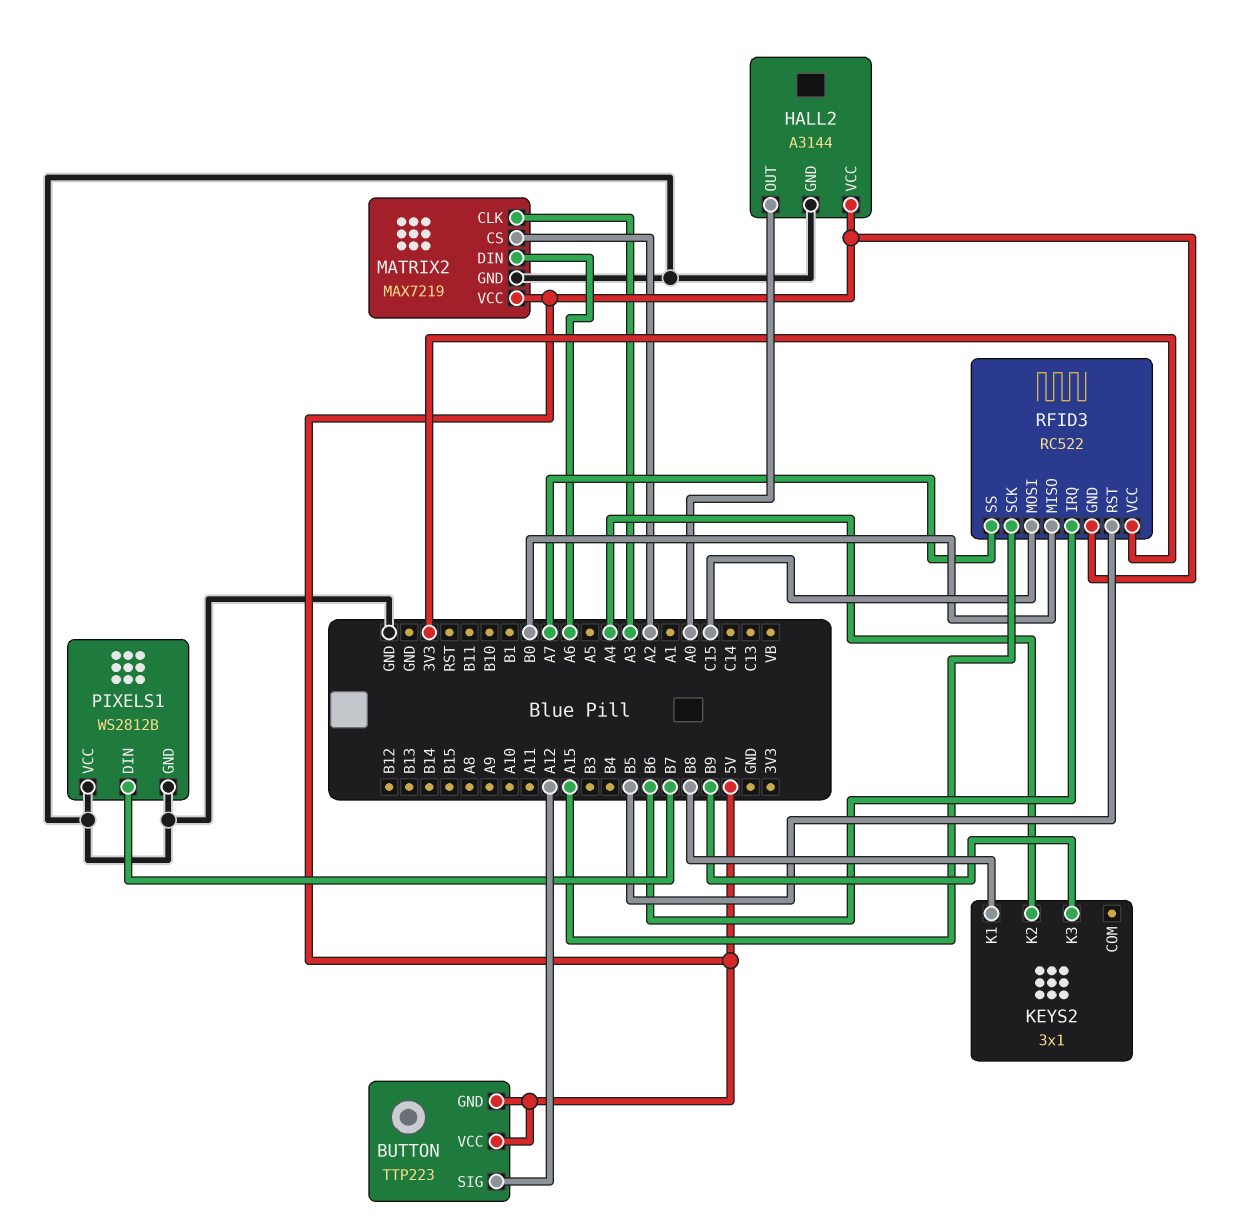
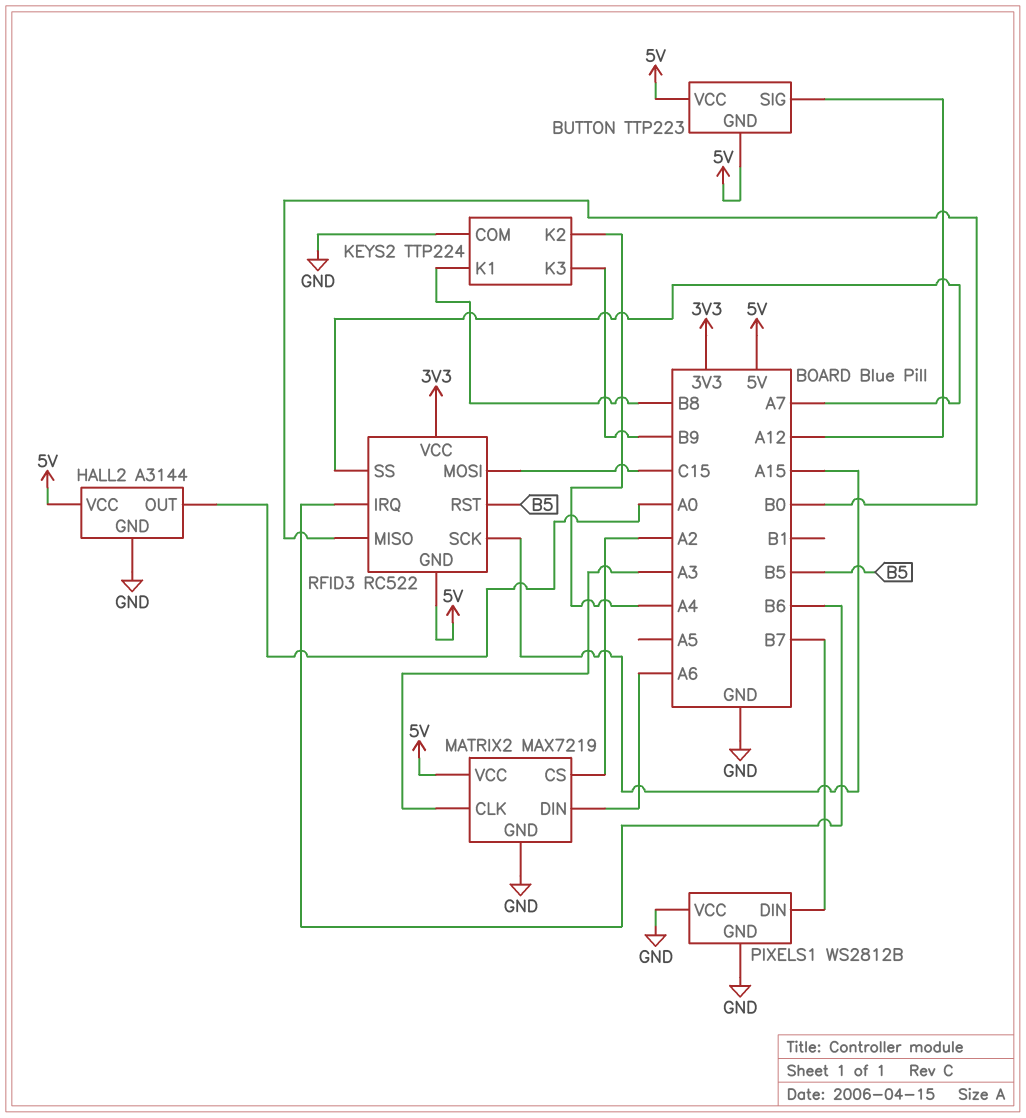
KEYS2: 3x1 -> TTP224
KEYS2 pin COM: none -> GND

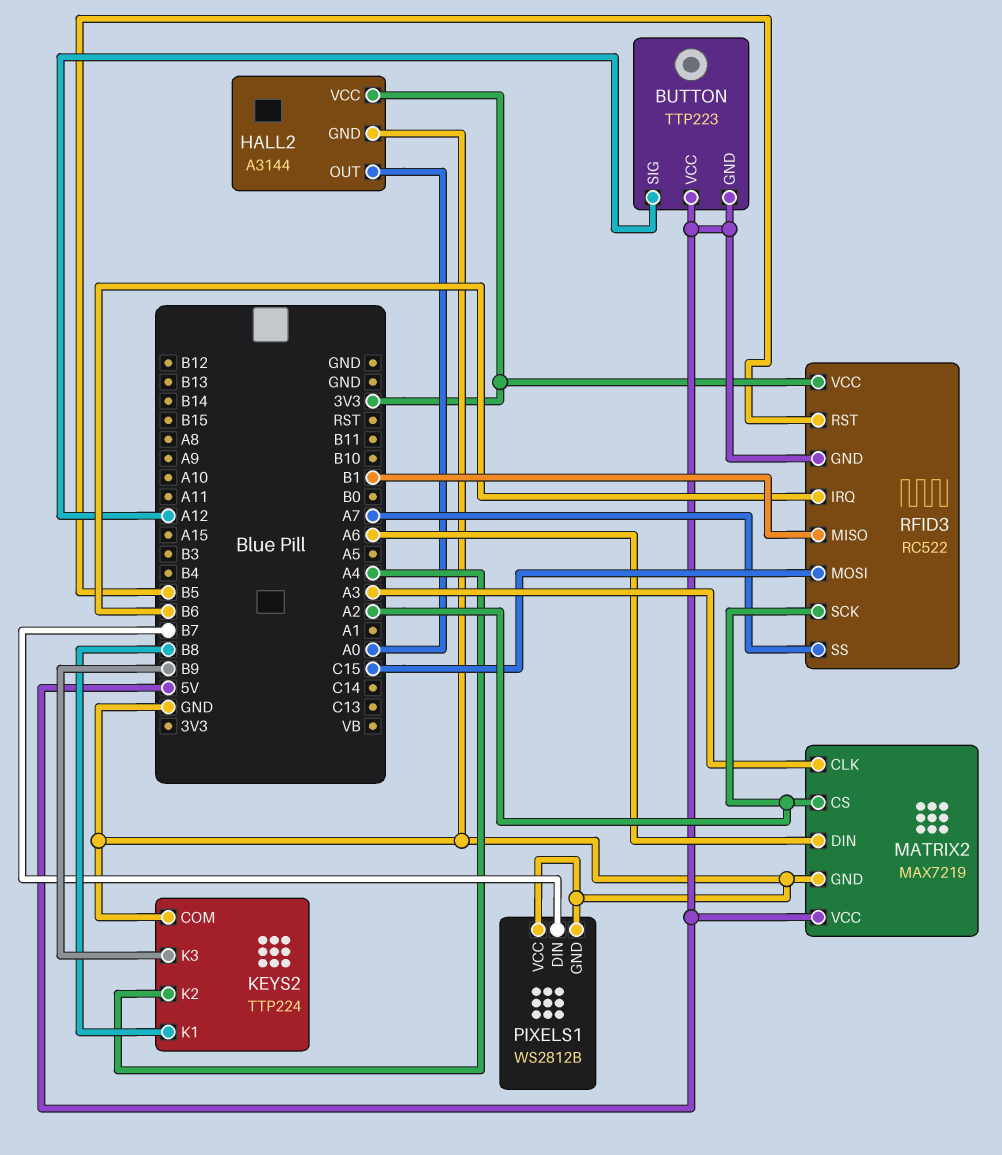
HALL2 pin VCC: 5V -> 3V3
RFID3 pin MISO: B0 -> B1
RFID3 pin SCK: A15 -> A2

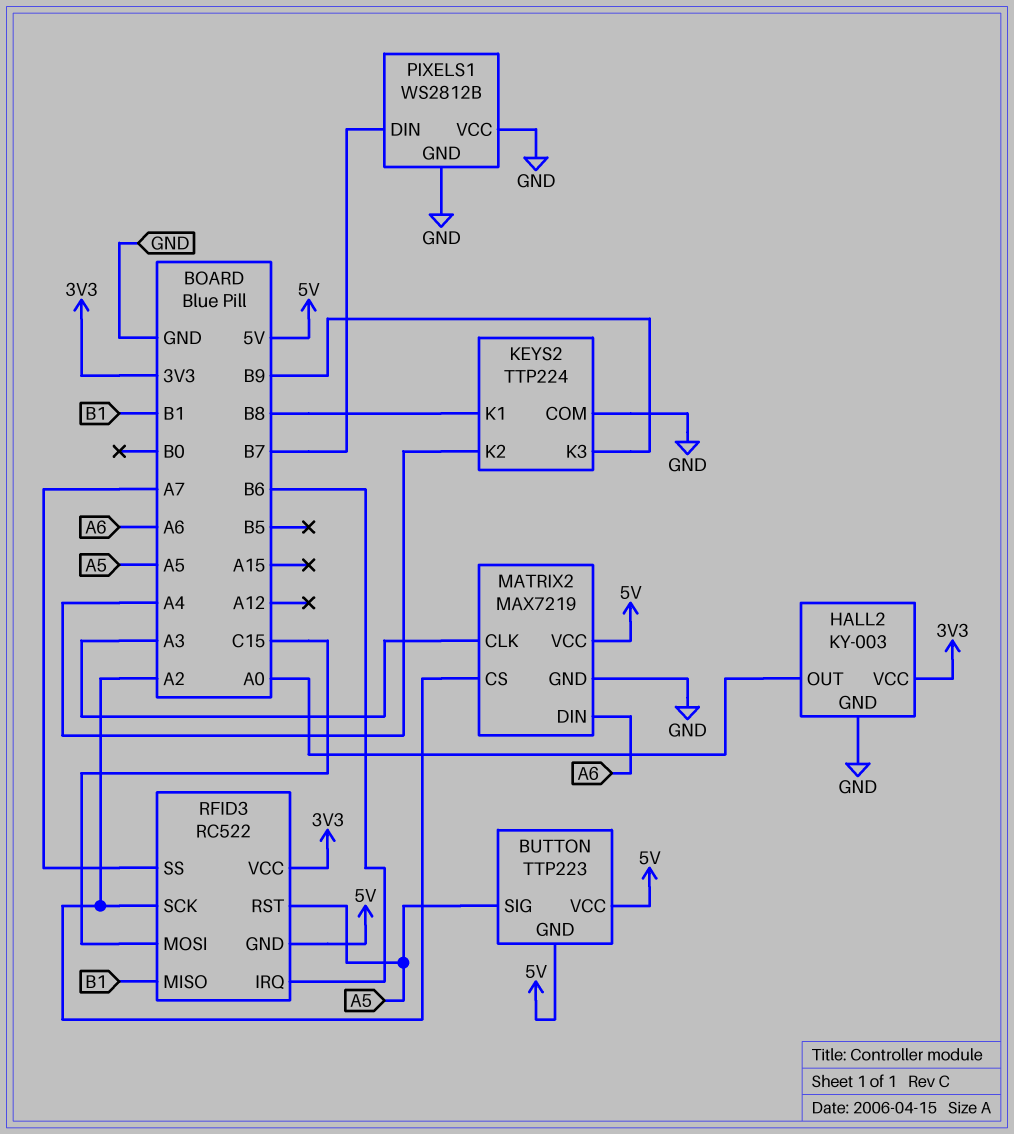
BUTTON pin SIG: A12 -> A5
HALL2: A3144 -> KY-003
RFID3 pin RST: B5 -> A5

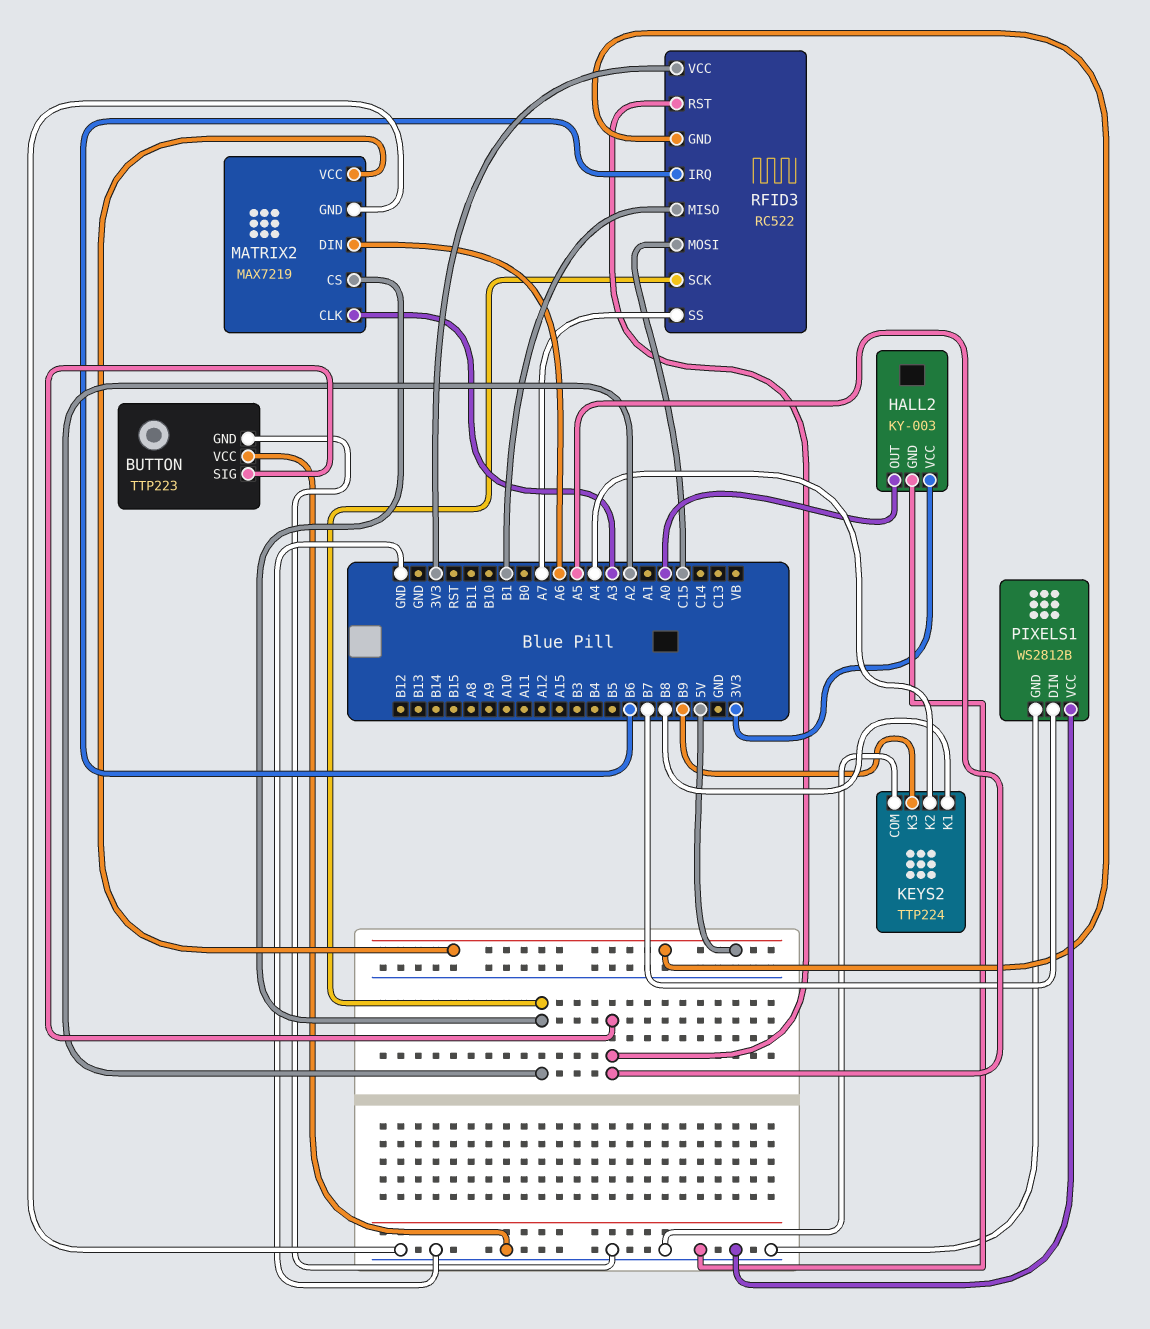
BUTTON pin GND: 5V -> GND
BUTTON pin VCC: 5V -> GND

